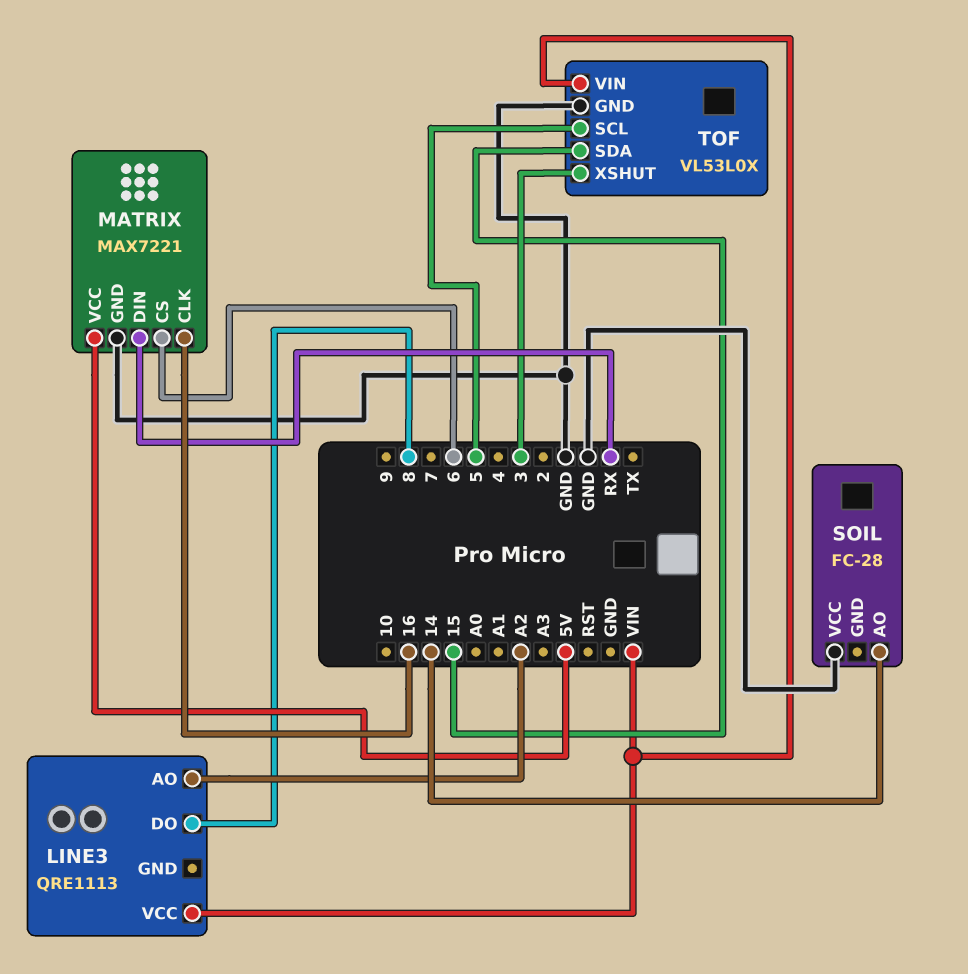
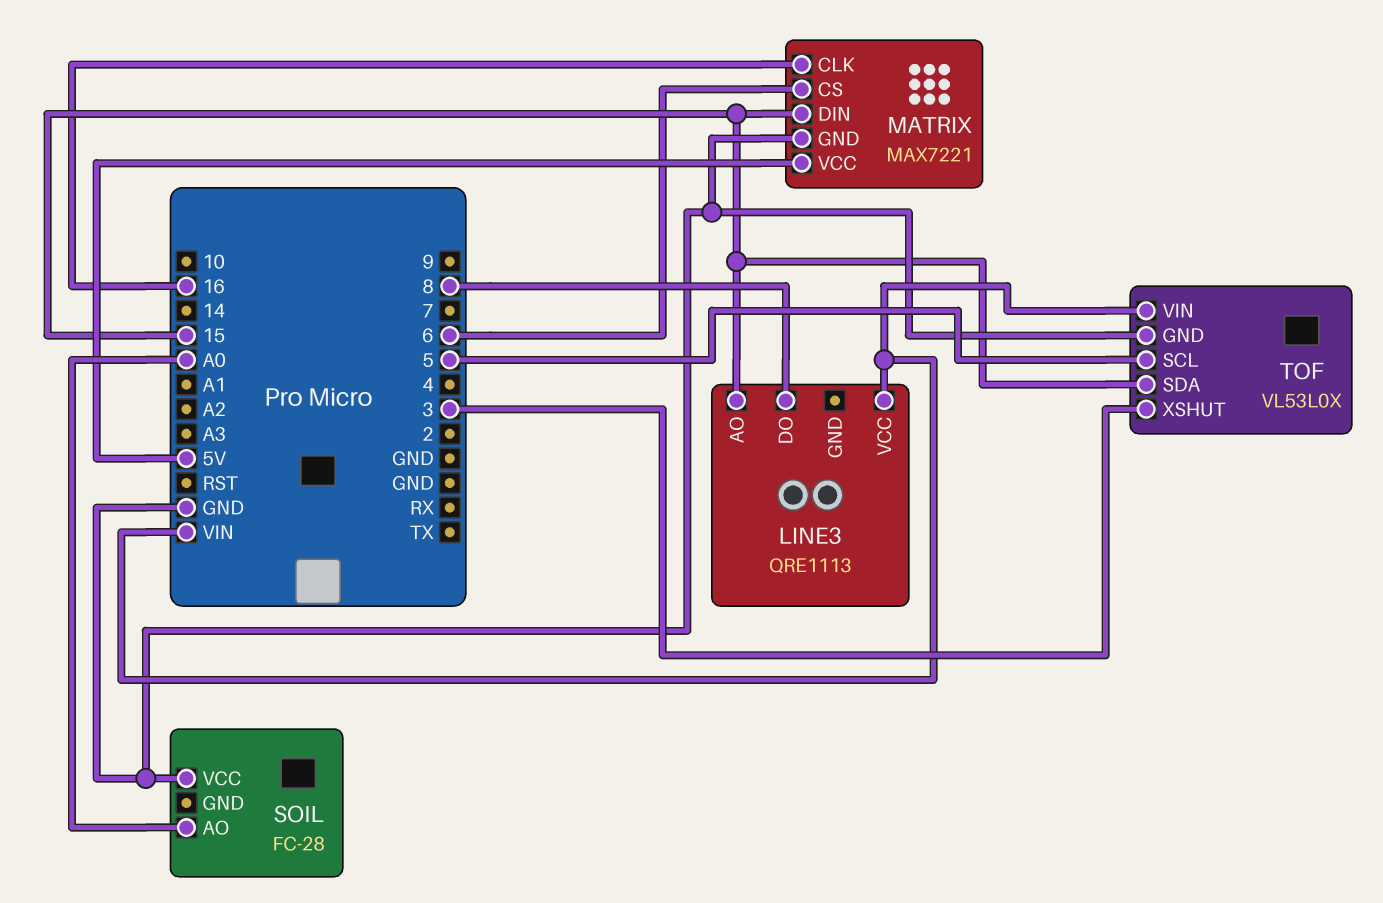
LINE3 pin AO: A2 -> 15
MATRIX pin DIN: RX -> 15
SOIL pin AO: 14 -> A0

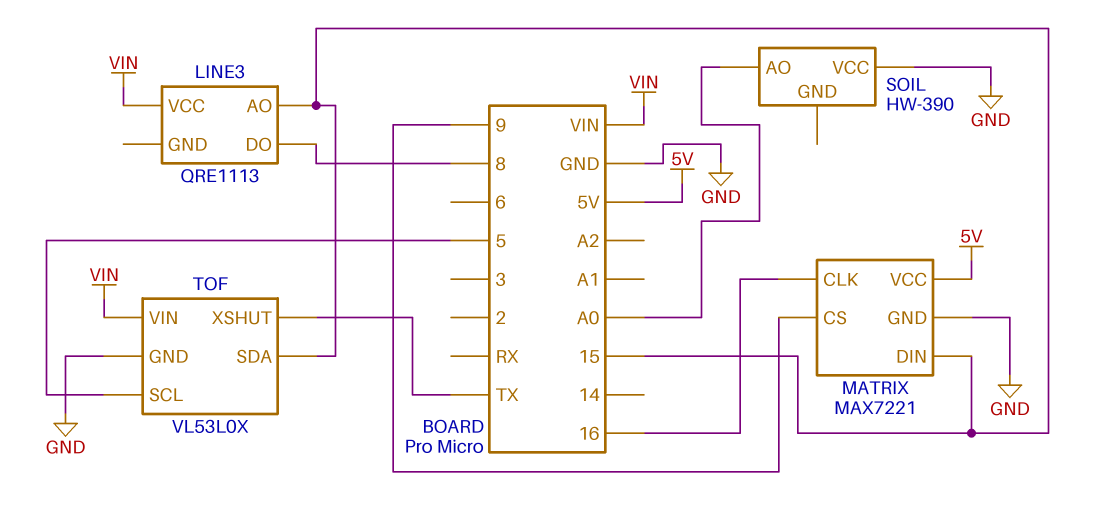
MATRIX pin CS: 6 -> 9
SOIL: FC-28 -> HW-390
TOF pin XSHUT: 3 -> TX

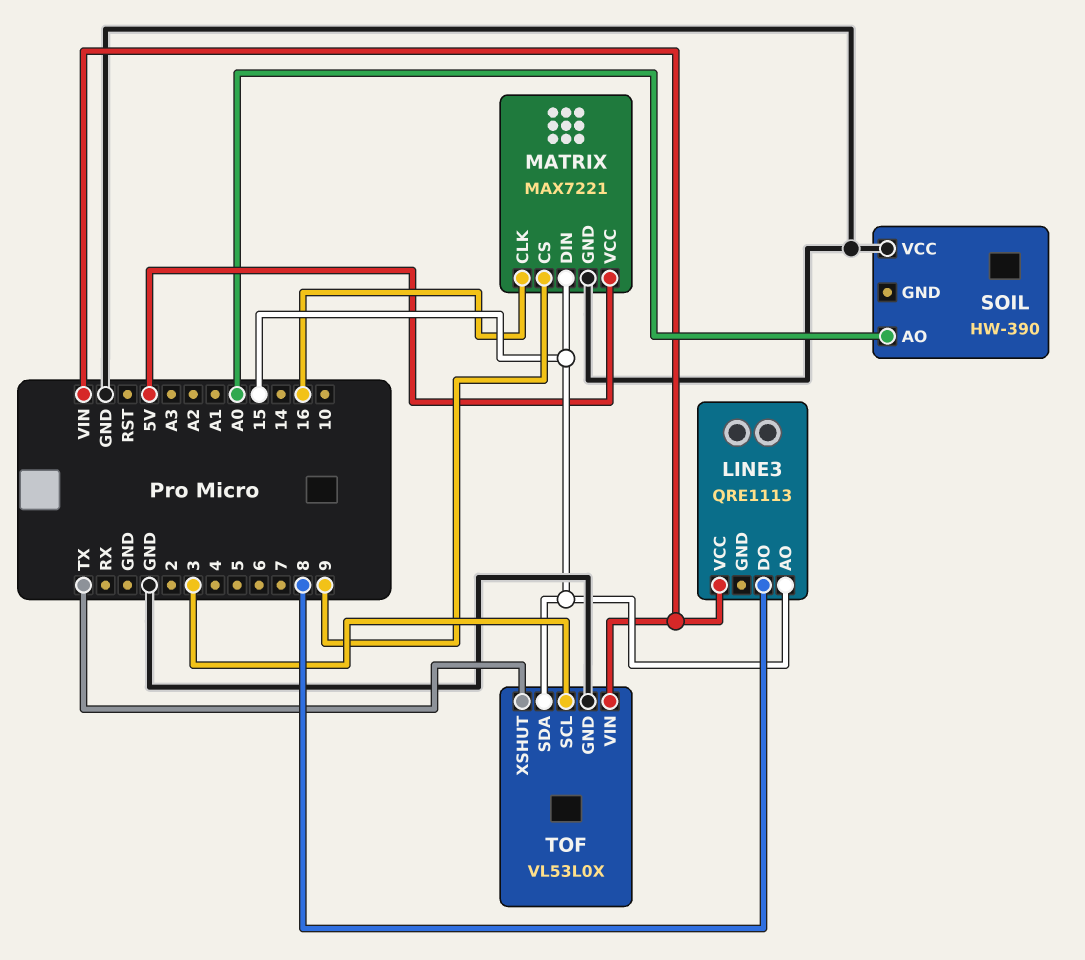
TOF pin SCL: 5 -> 3

